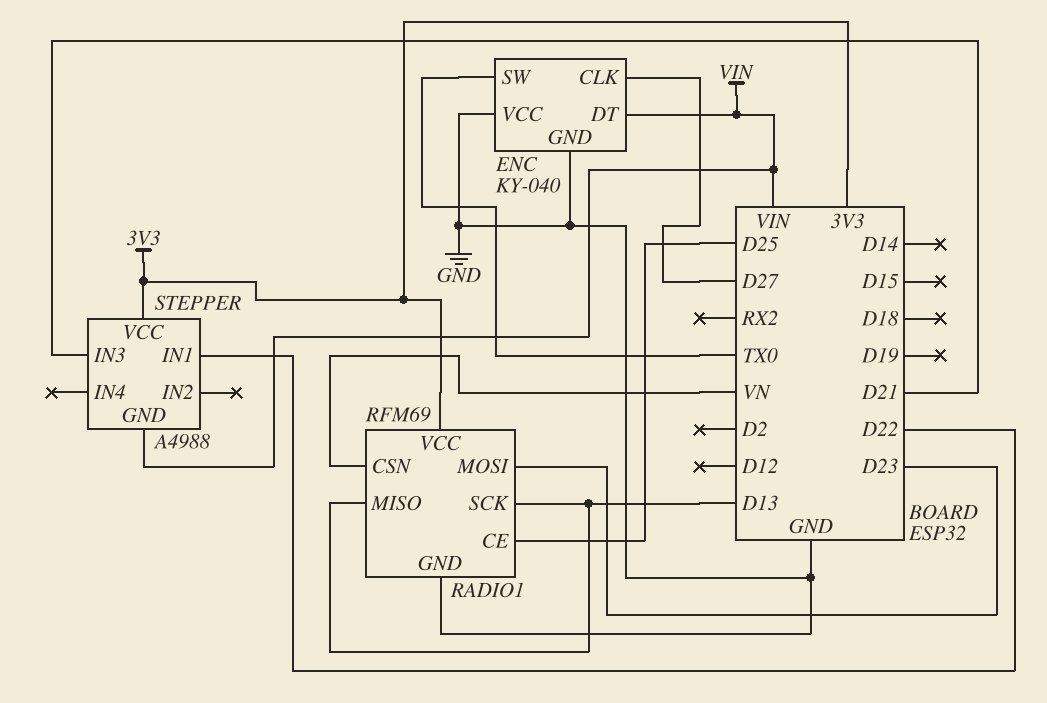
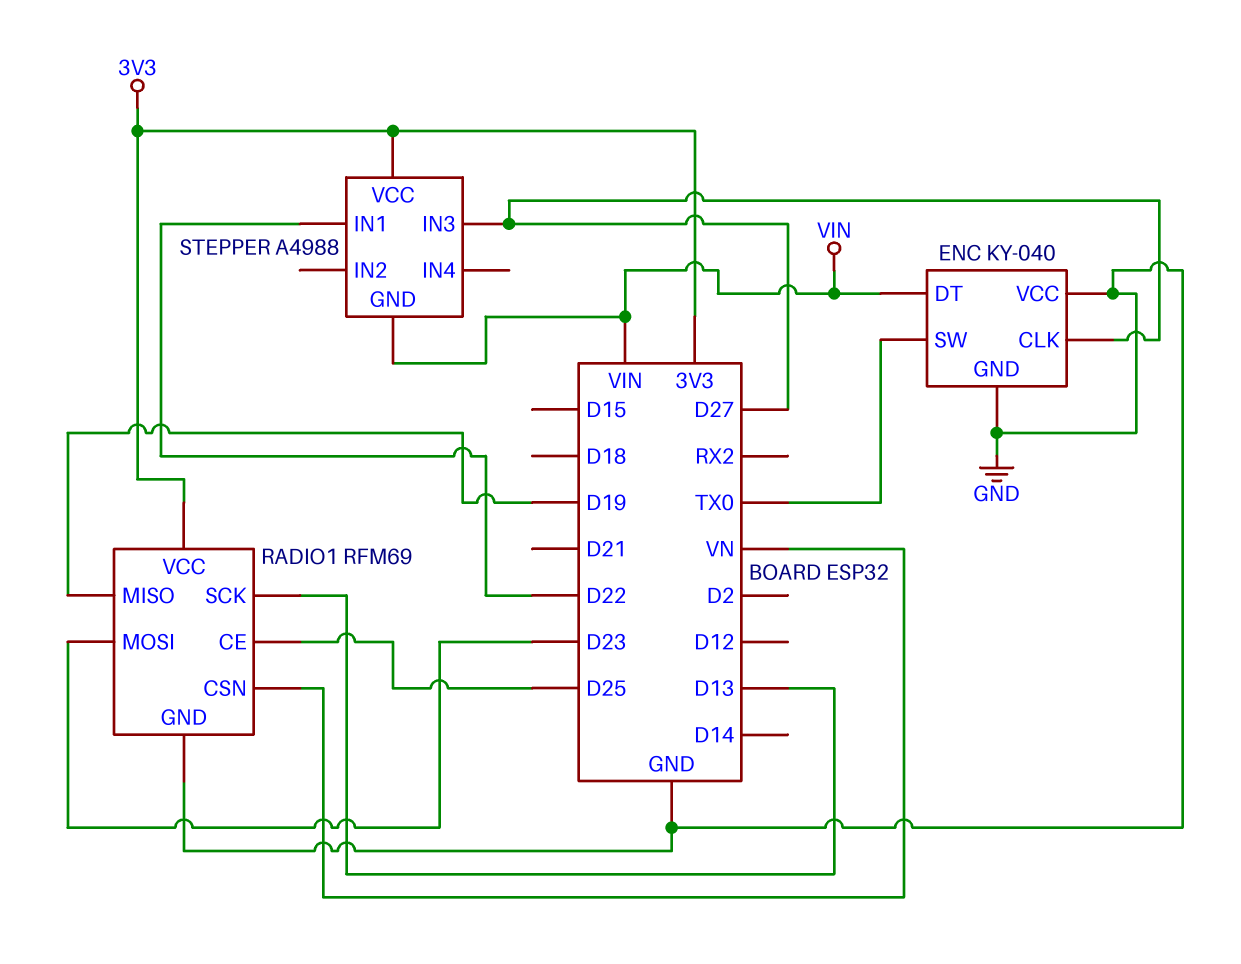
RADIO1 pin MISO: D13 -> D19
STEPPER pin IN3: D21 -> D27

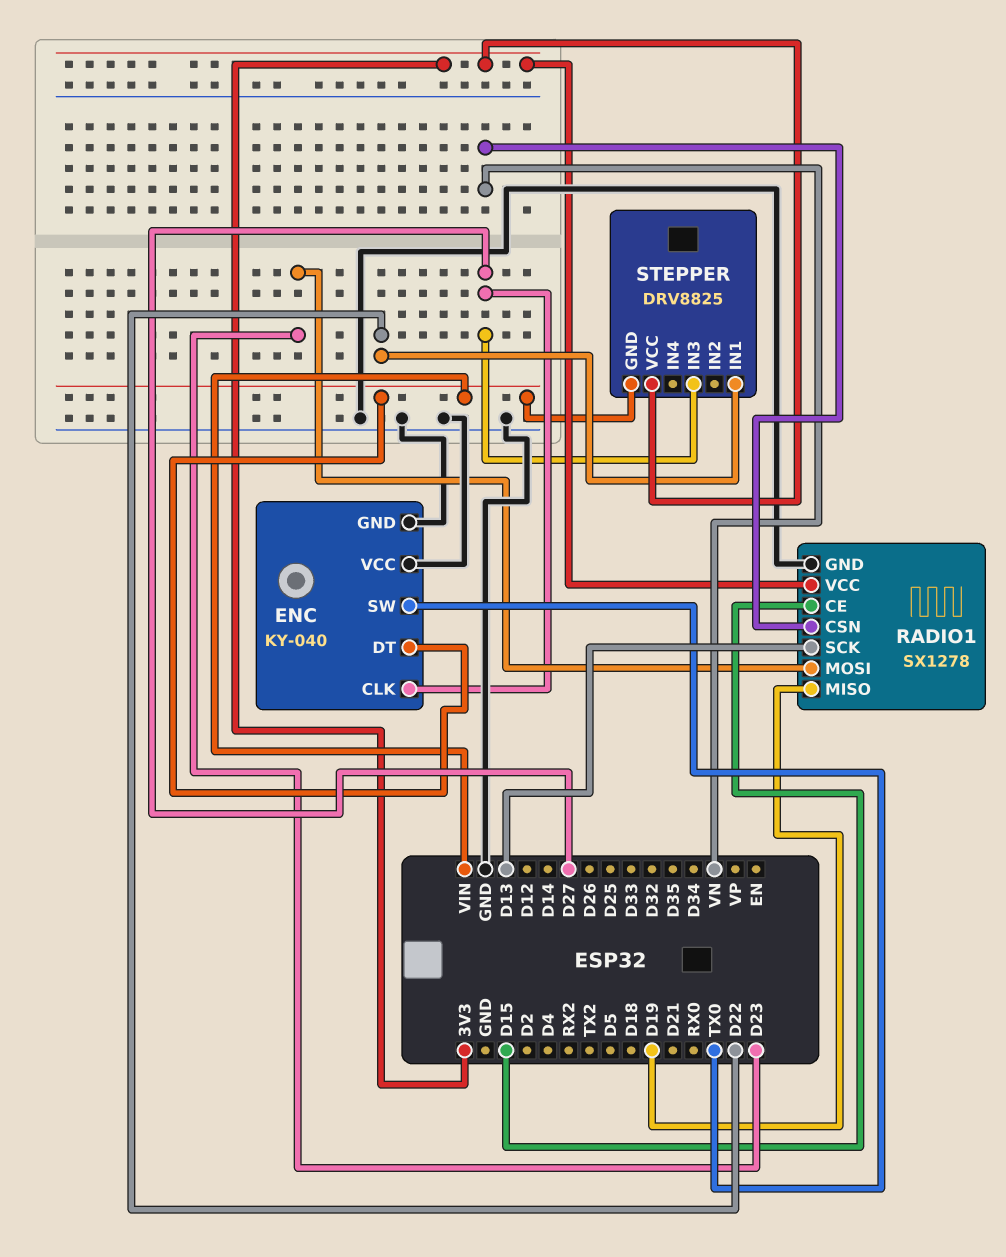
RADIO1: RFM69 -> SX1278
RADIO1 pin CE: D25 -> D15
STEPPER: A4988 -> DRV8825

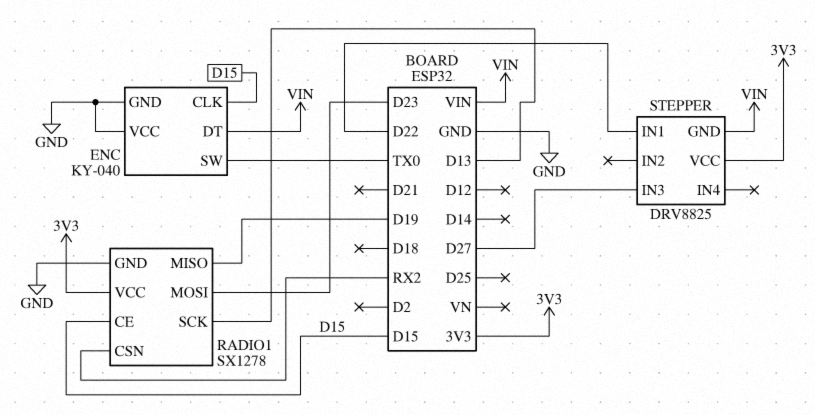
ENC pin CLK: D27 -> D15
RADIO1 pin CSN: VN -> RX2

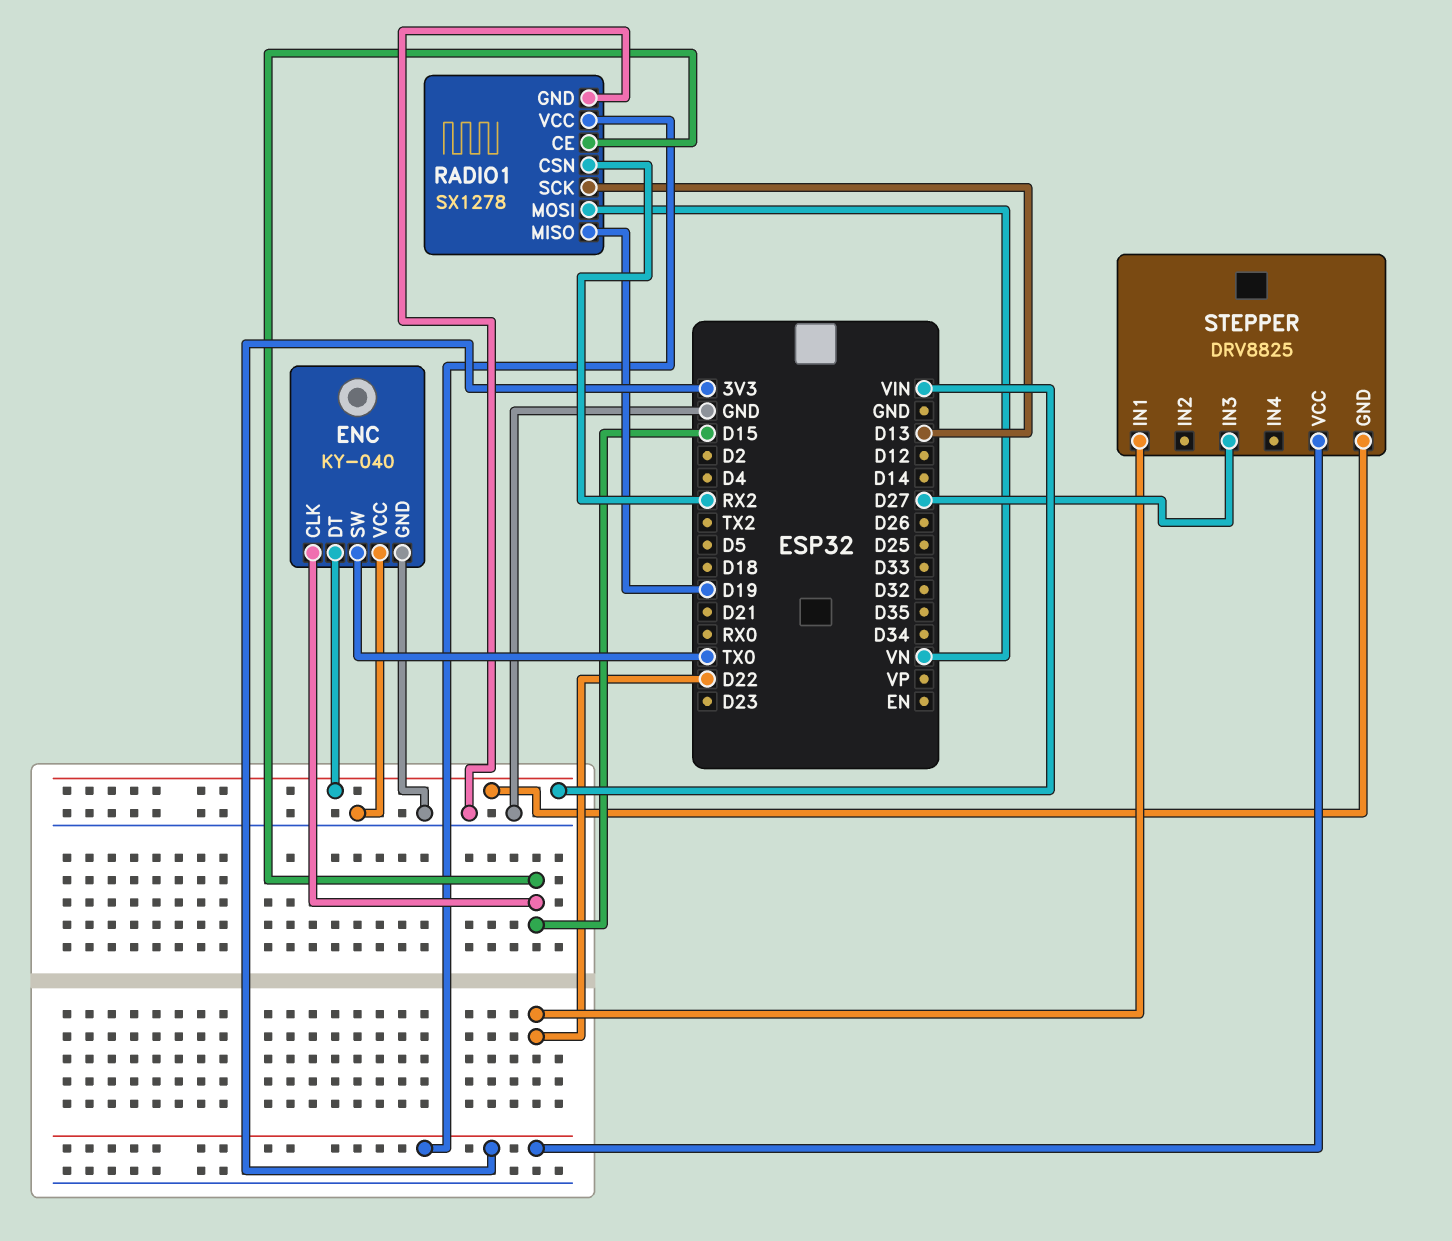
RADIO1 pin MOSI: D23 -> VN

